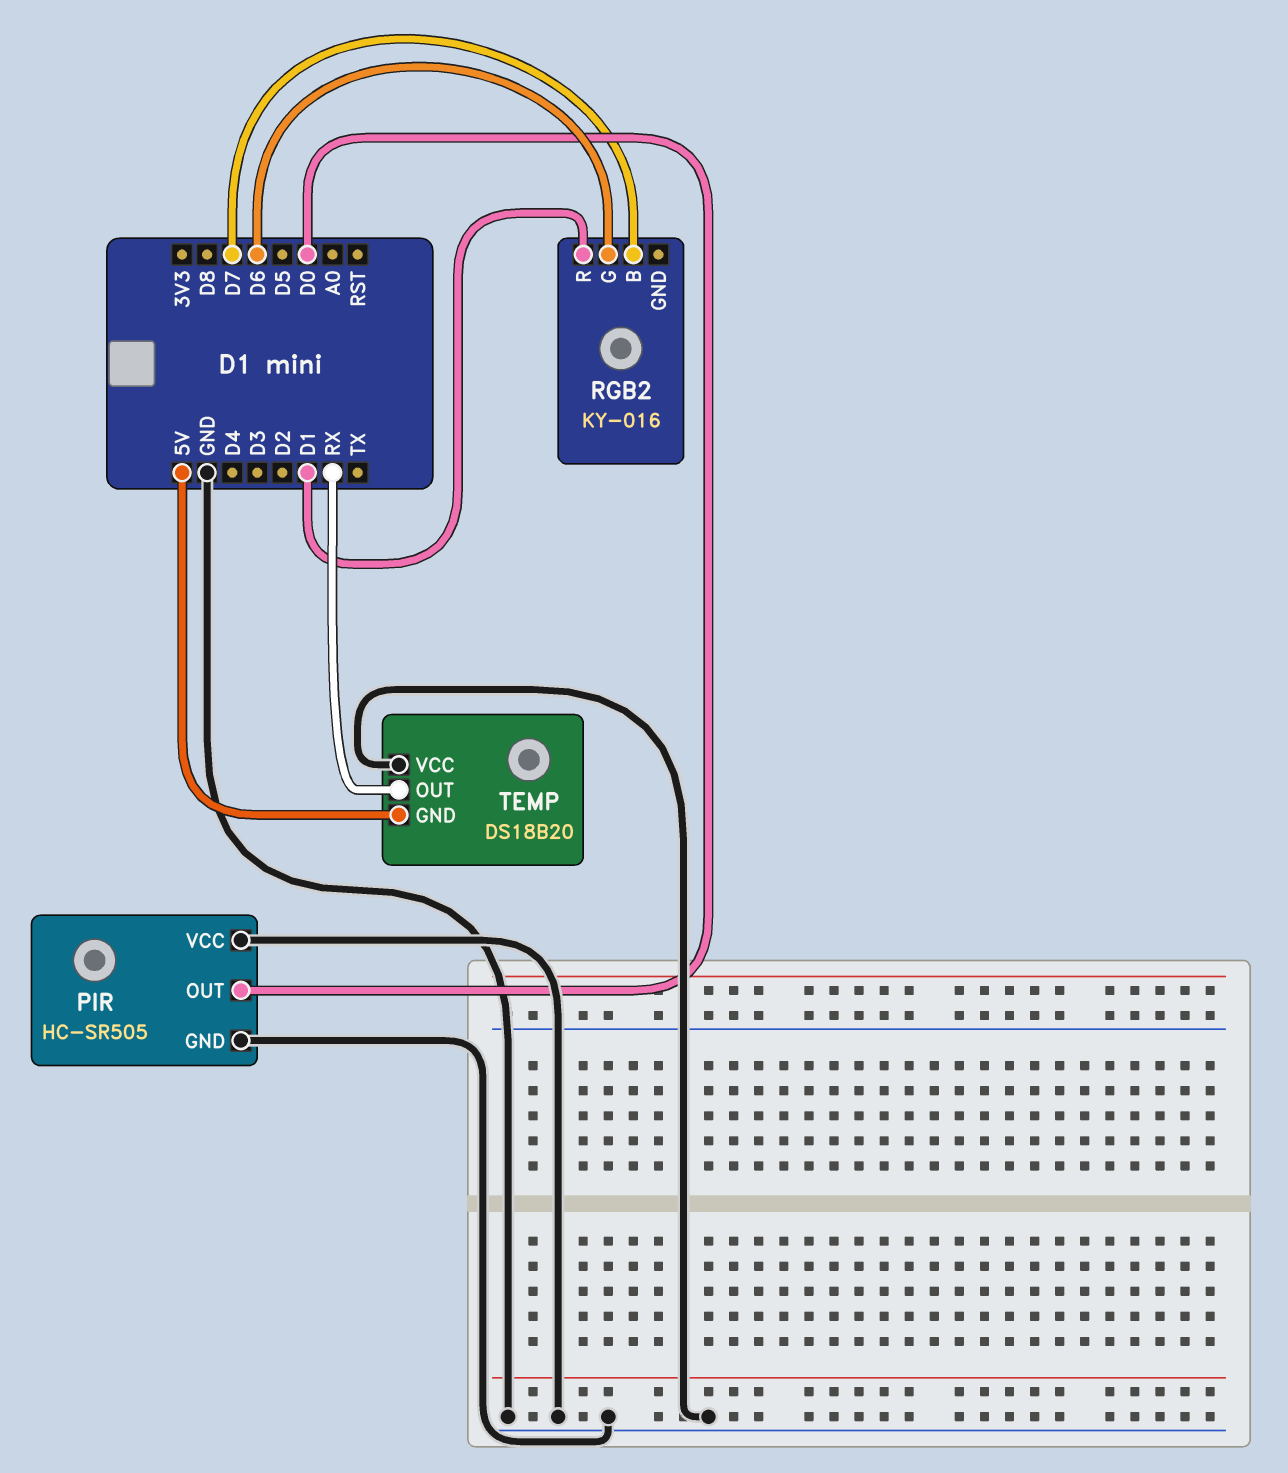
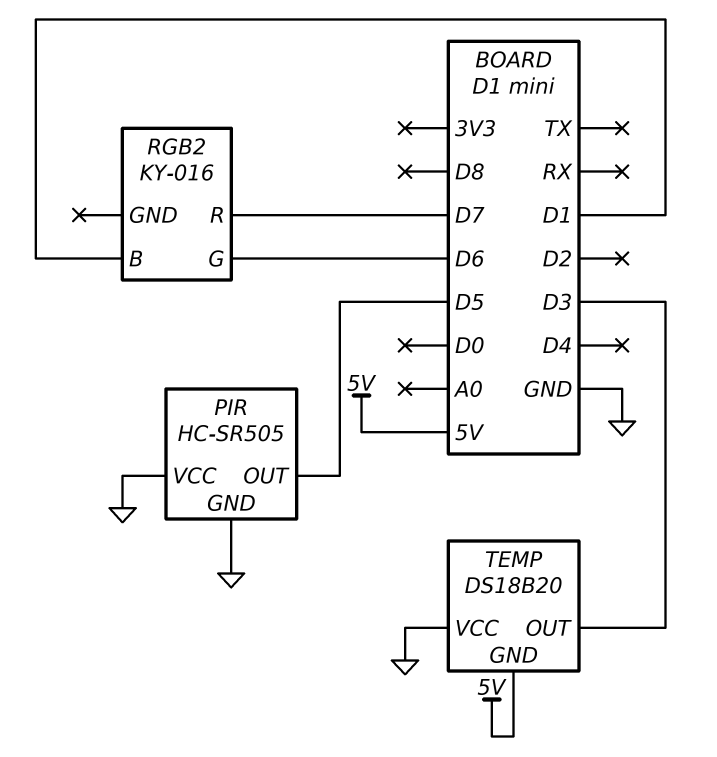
PIR pin OUT: D0 -> D5
RGB2 pin B: D7 -> D1
RGB2 pin R: D1 -> D7
TEMP pin OUT: RX -> D3

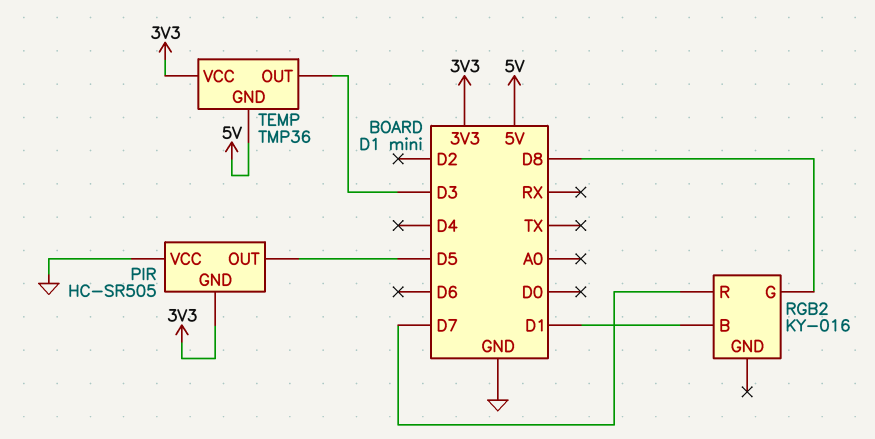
PIR pin GND: GND -> 3V3
RGB2 pin G: D6 -> D8
TEMP: DS18B20 -> TMP36
TEMP pin VCC: GND -> 3V3

